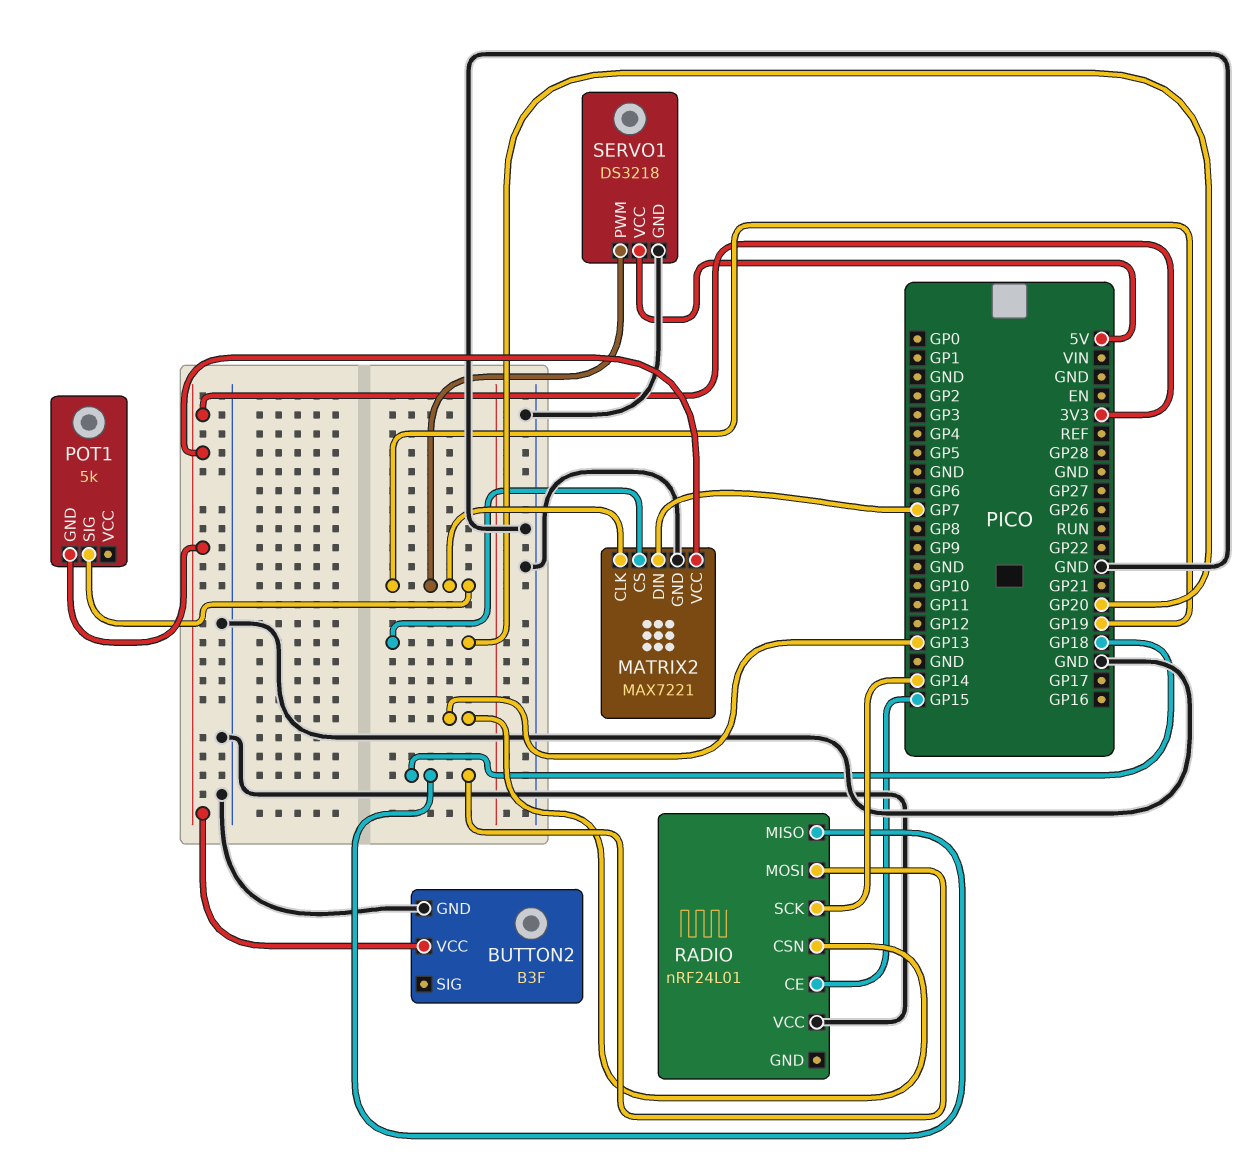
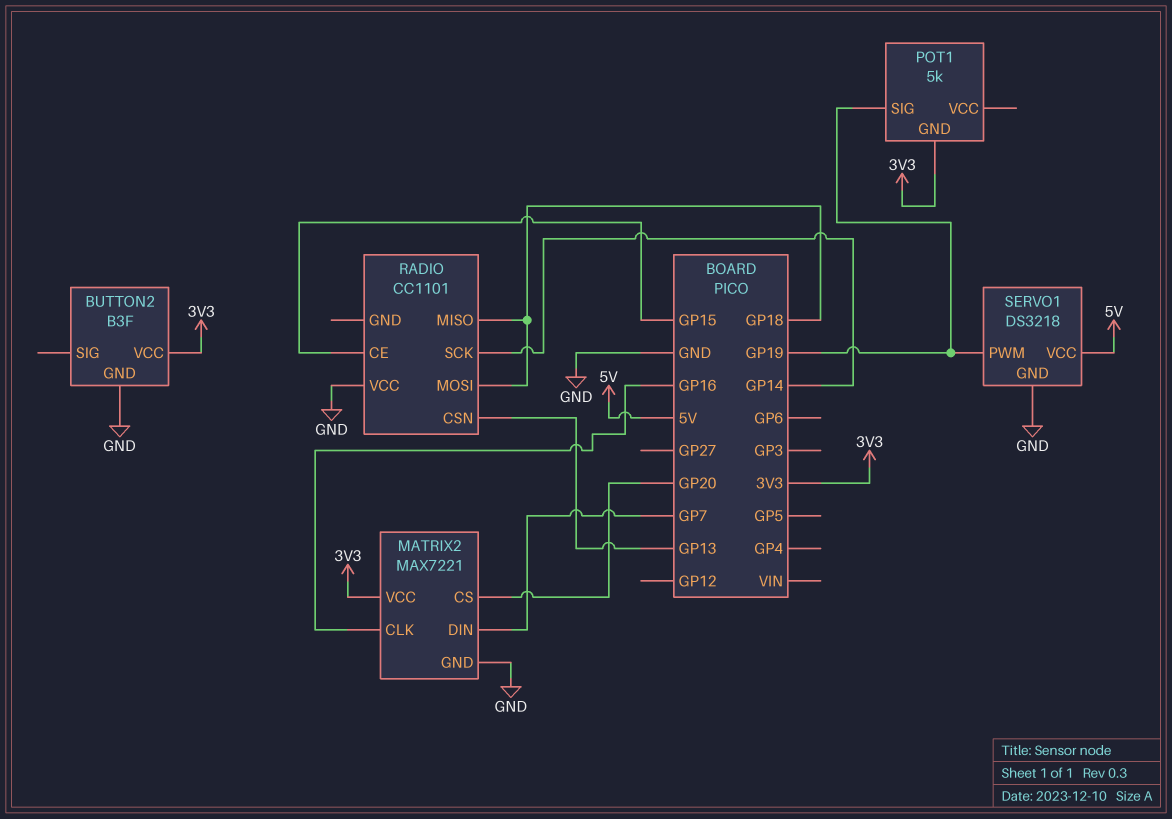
MATRIX2 pin CLK: GP19 -> GP16
RADIO: nRF24L01 -> CC1101

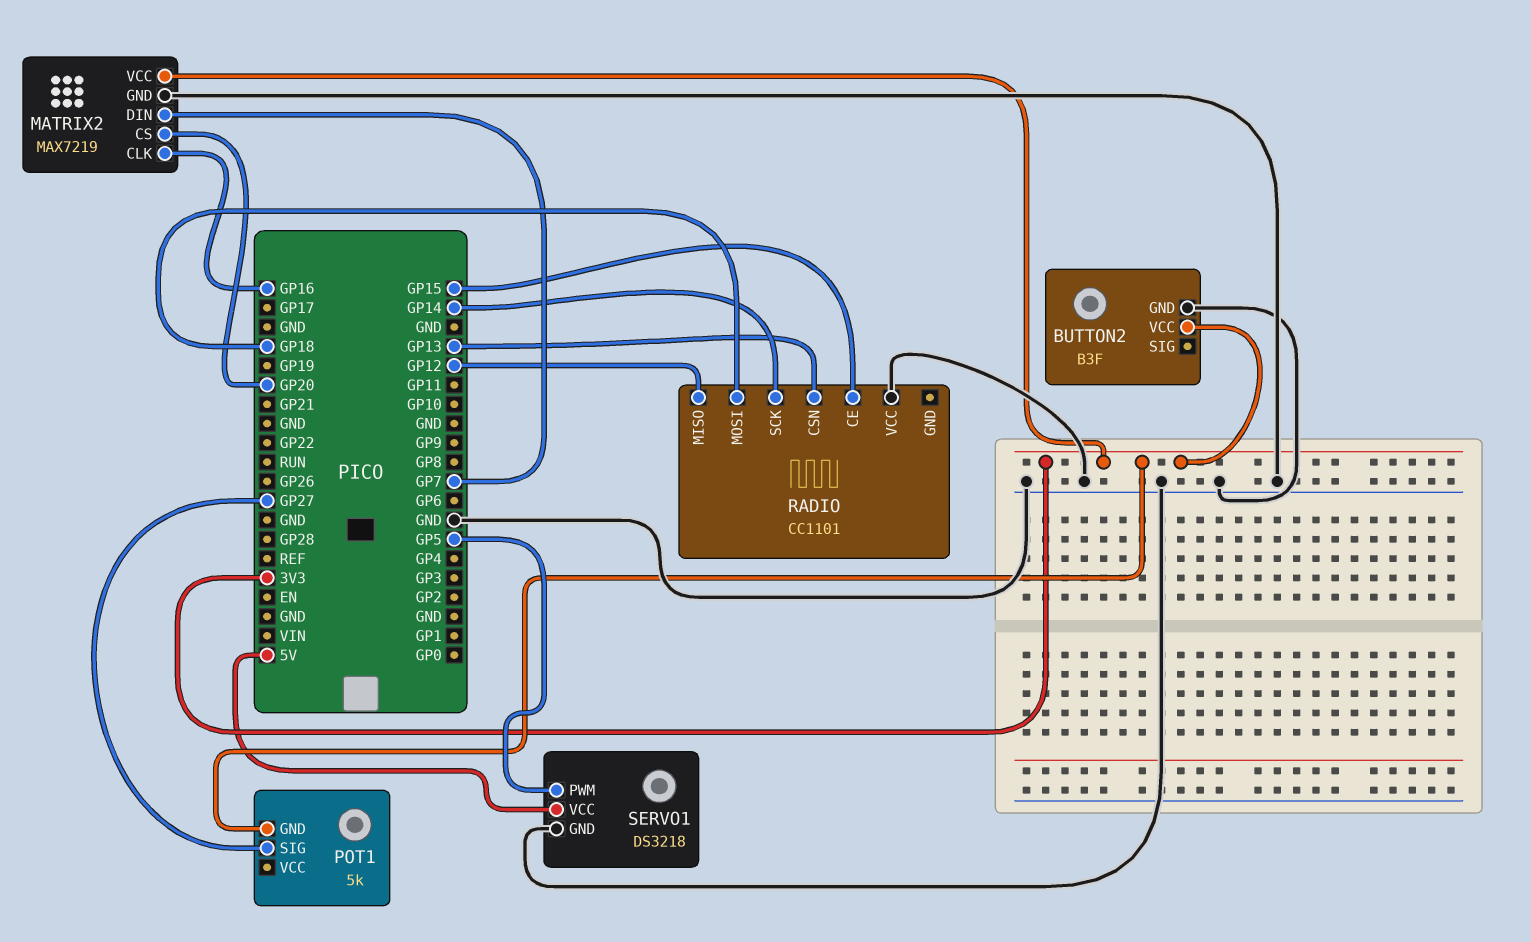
MATRIX2: MAX7221 -> MAX7219
POT1 pin SIG: GP19 -> GP27
RADIO pin MISO: GP18 -> GP12
SERVO1 pin PWM: GP19 -> GP5

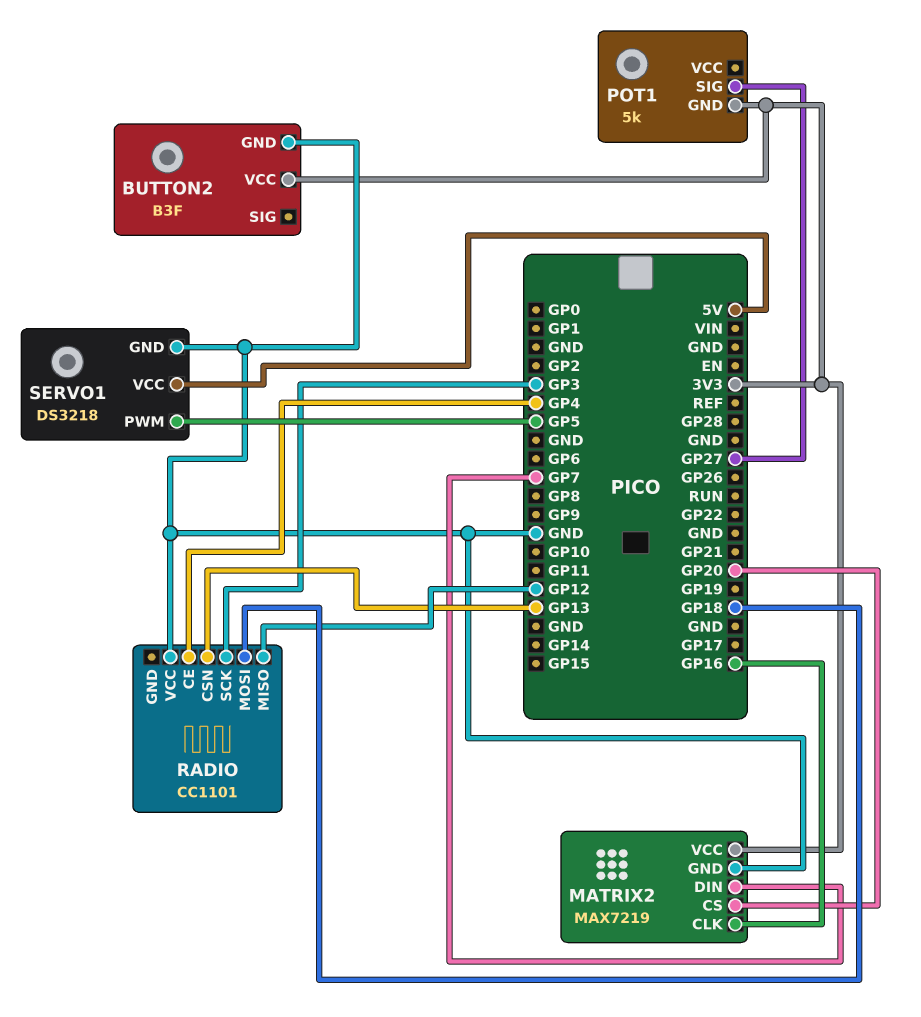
RADIO pin CE: GP15 -> GP4
RADIO pin SCK: GP14 -> GP3

